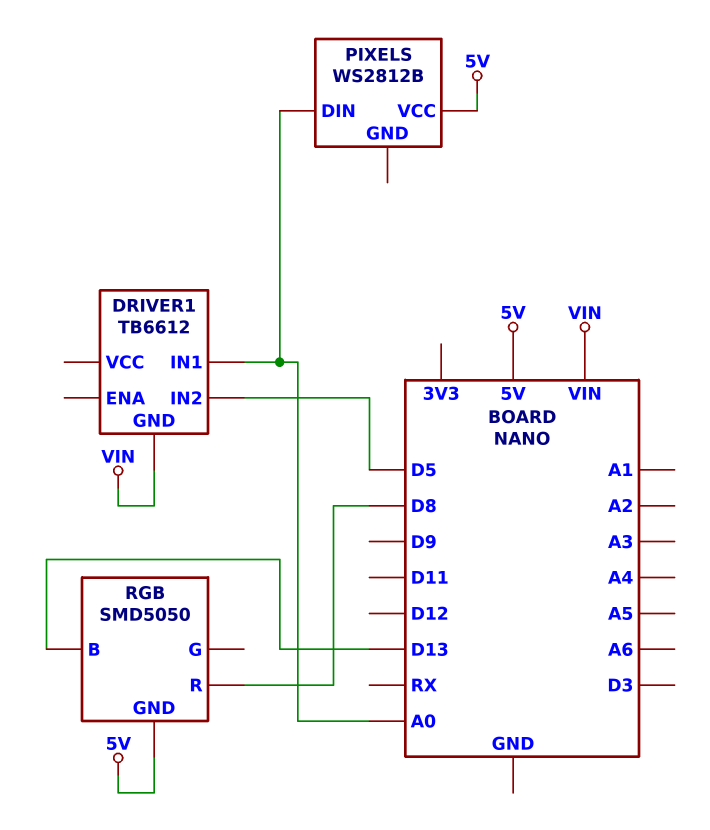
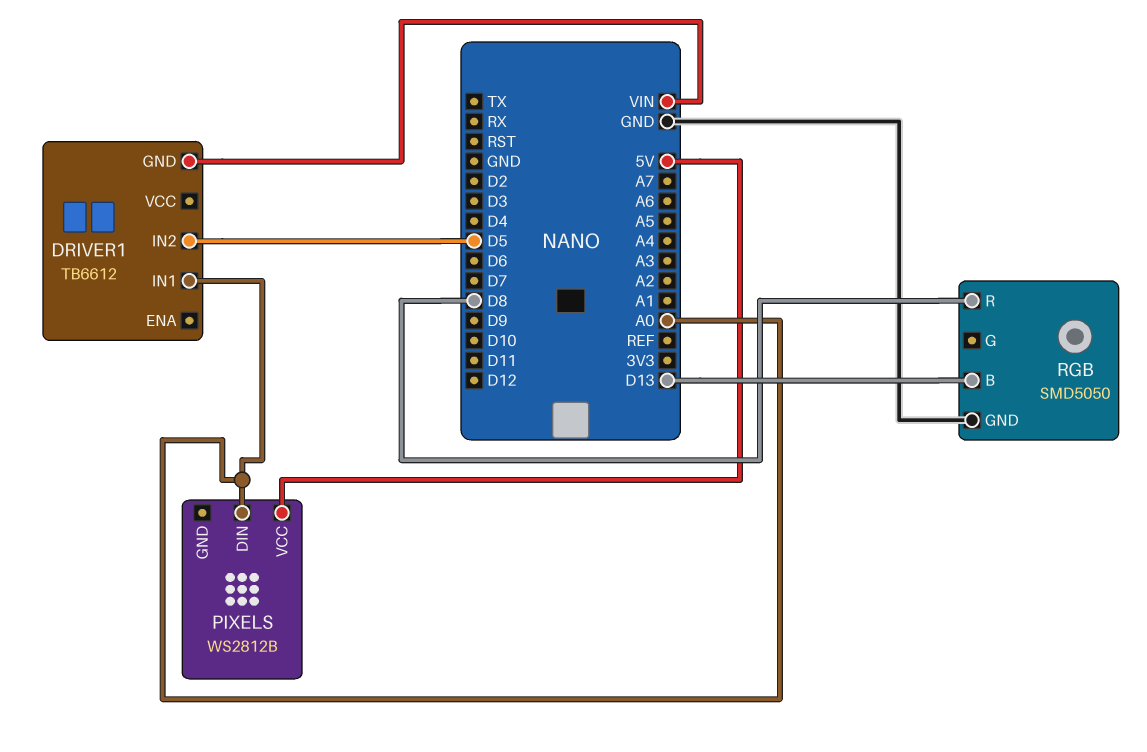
RGB pin GND: 5V -> GND

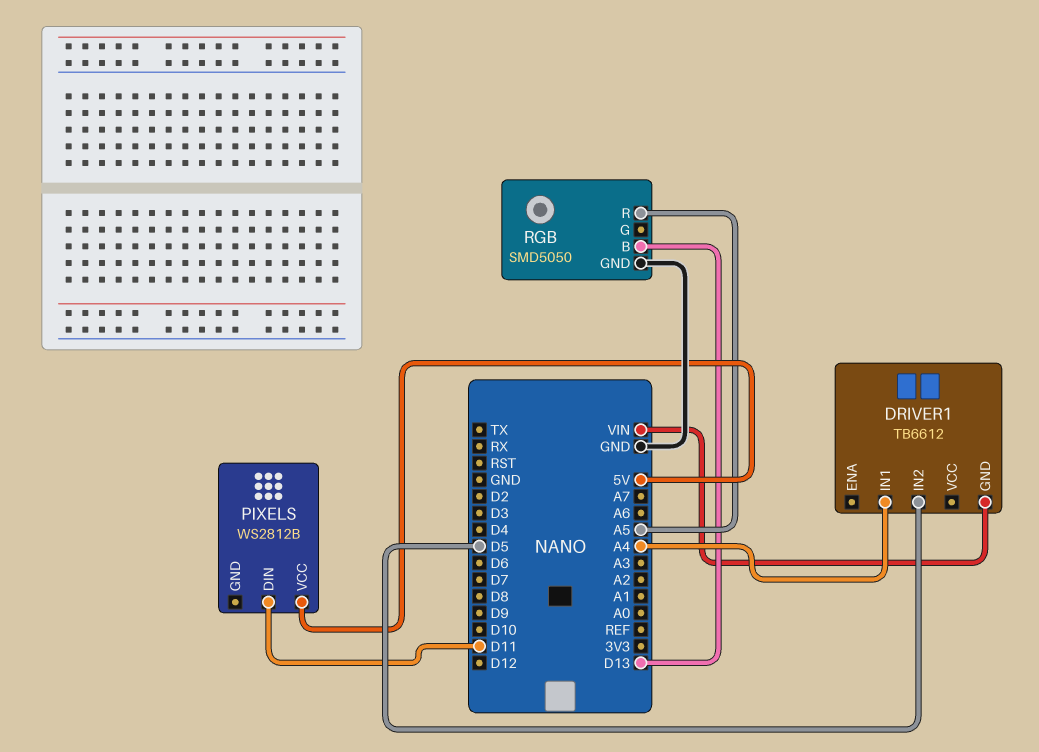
DRIVER1 pin IN1: A0 -> A4
PIXELS pin DIN: A0 -> D11
RGB pin R: D8 -> A5

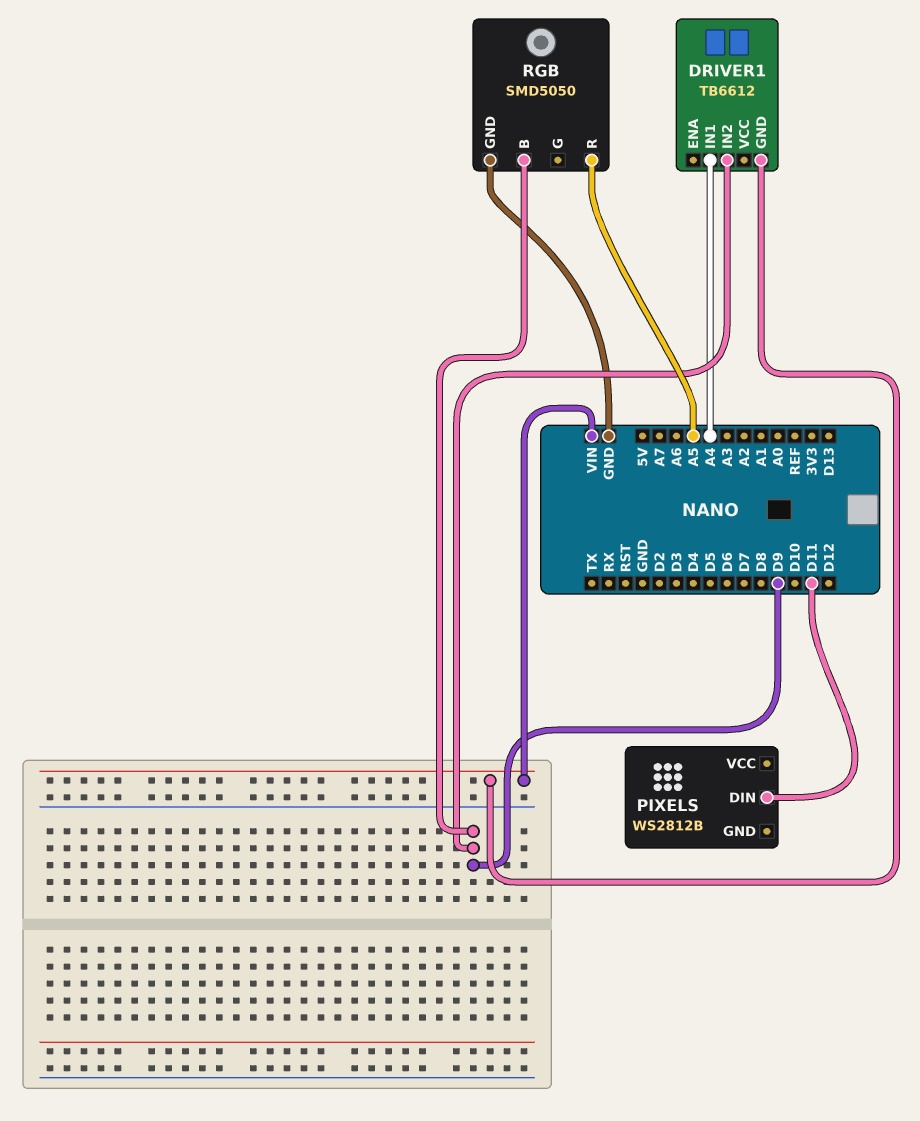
DRIVER1 pin IN2: D5 -> D9
PIXELS pin VCC: 5V -> none
RGB pin B: D13 -> D9

